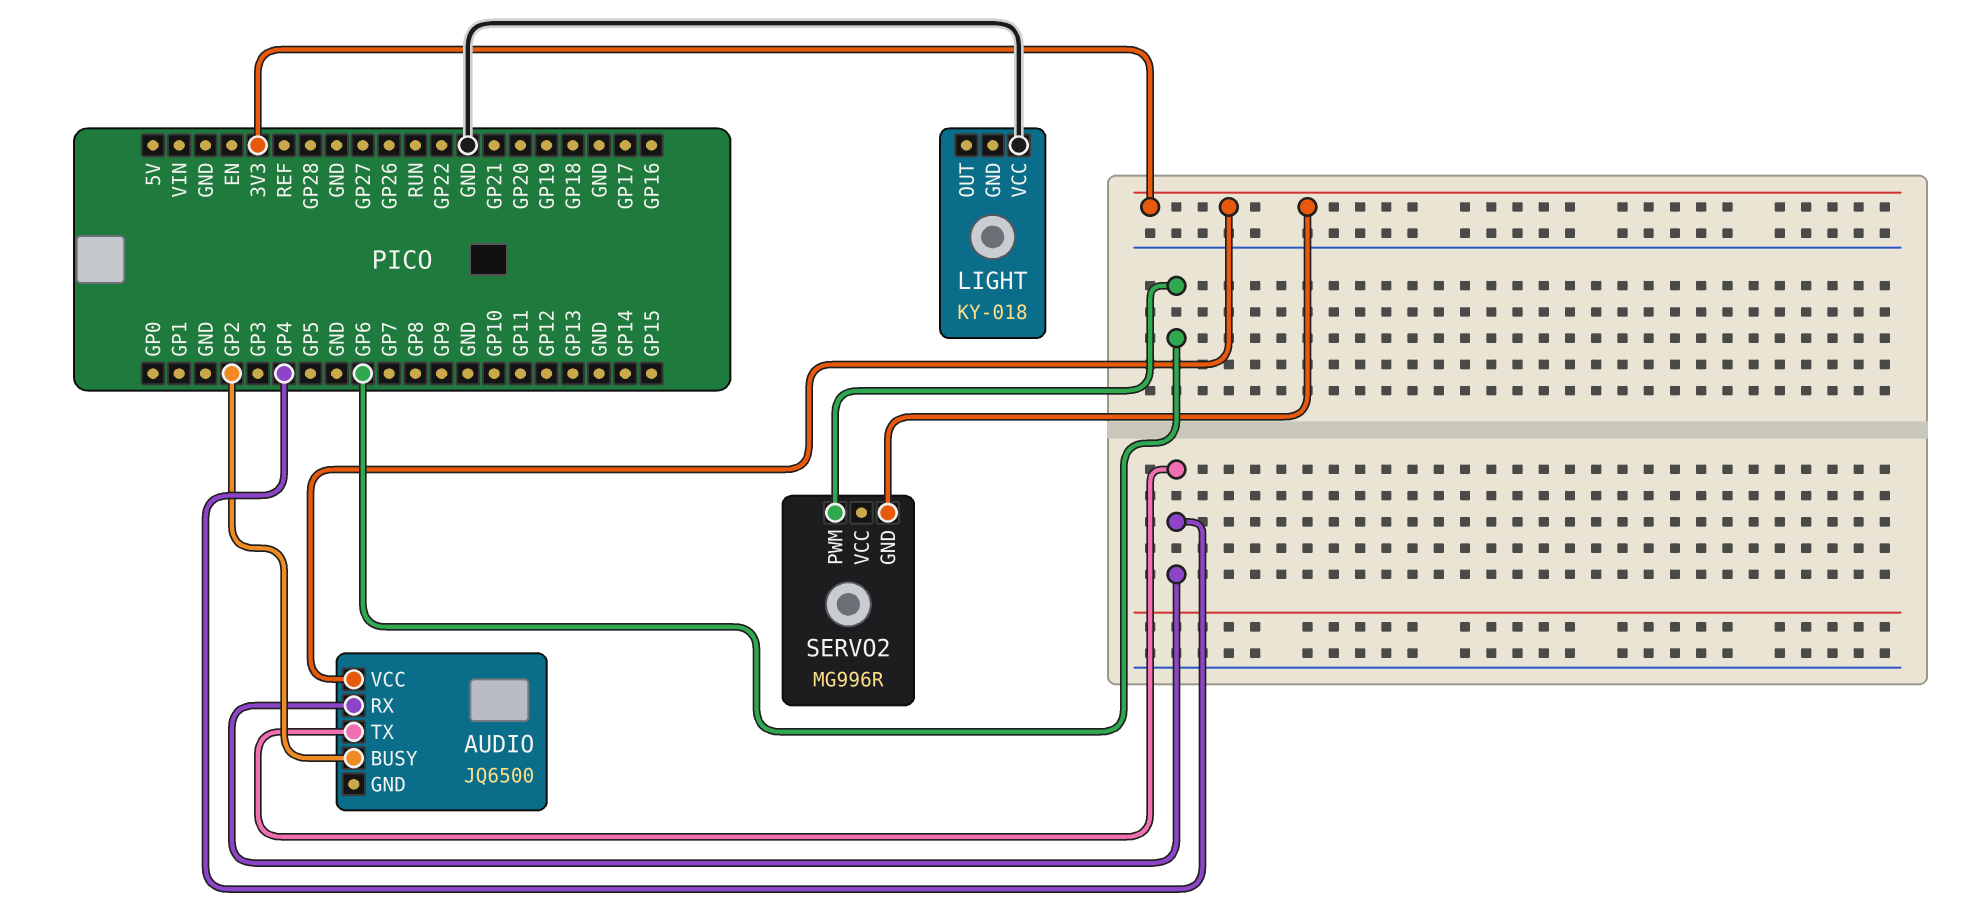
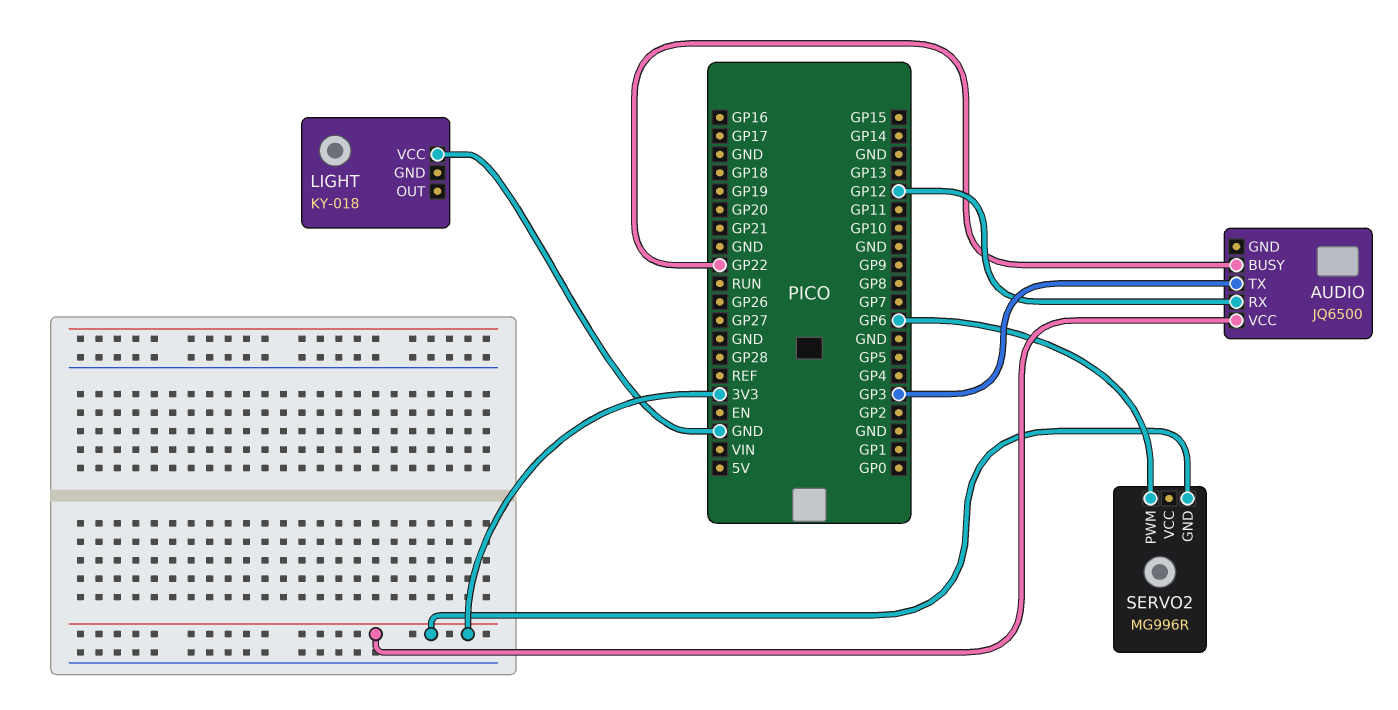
AUDIO pin BUSY: GP2 -> GP22
AUDIO pin RX: GP4 -> GP12
AUDIO pin TX: GP4 -> GP3

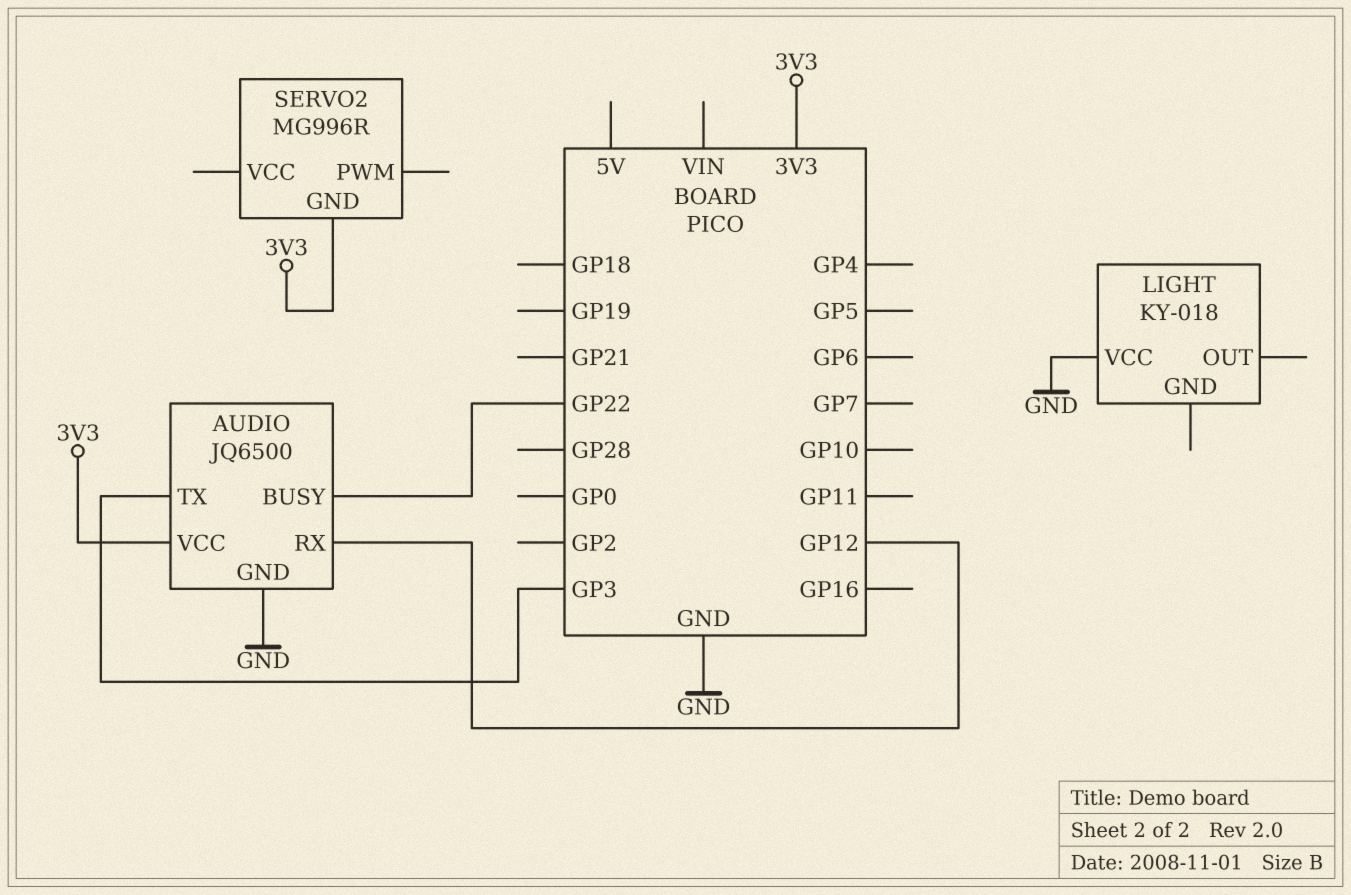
AUDIO pin GND: none -> GND
SERVO2 pin PWM: GP6 -> none

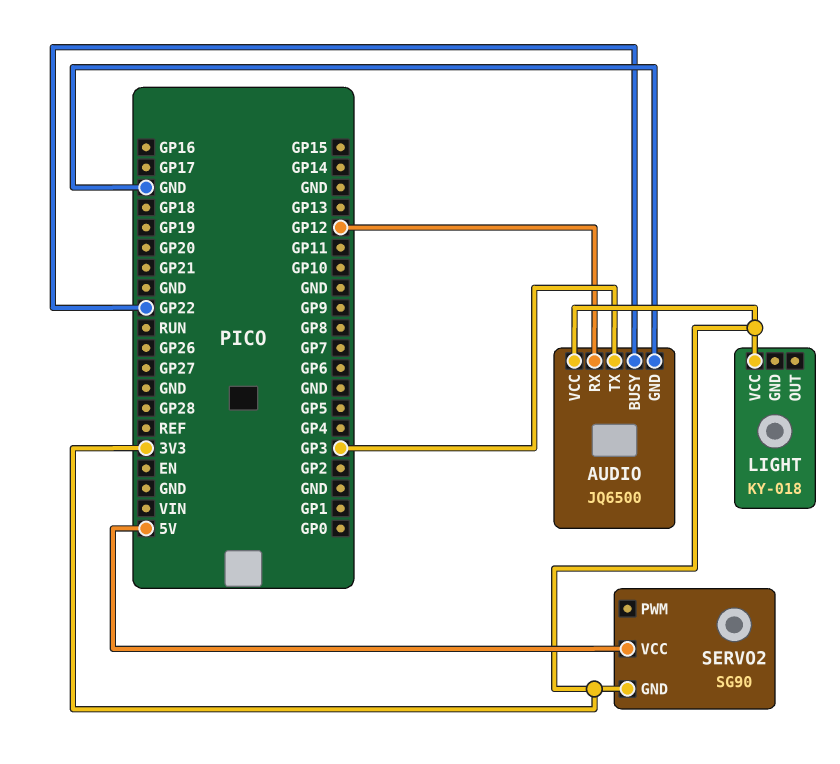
LIGHT pin VCC: GND -> 3V3
SERVO2: MG996R -> SG90
SERVO2 pin VCC: none -> 5V

